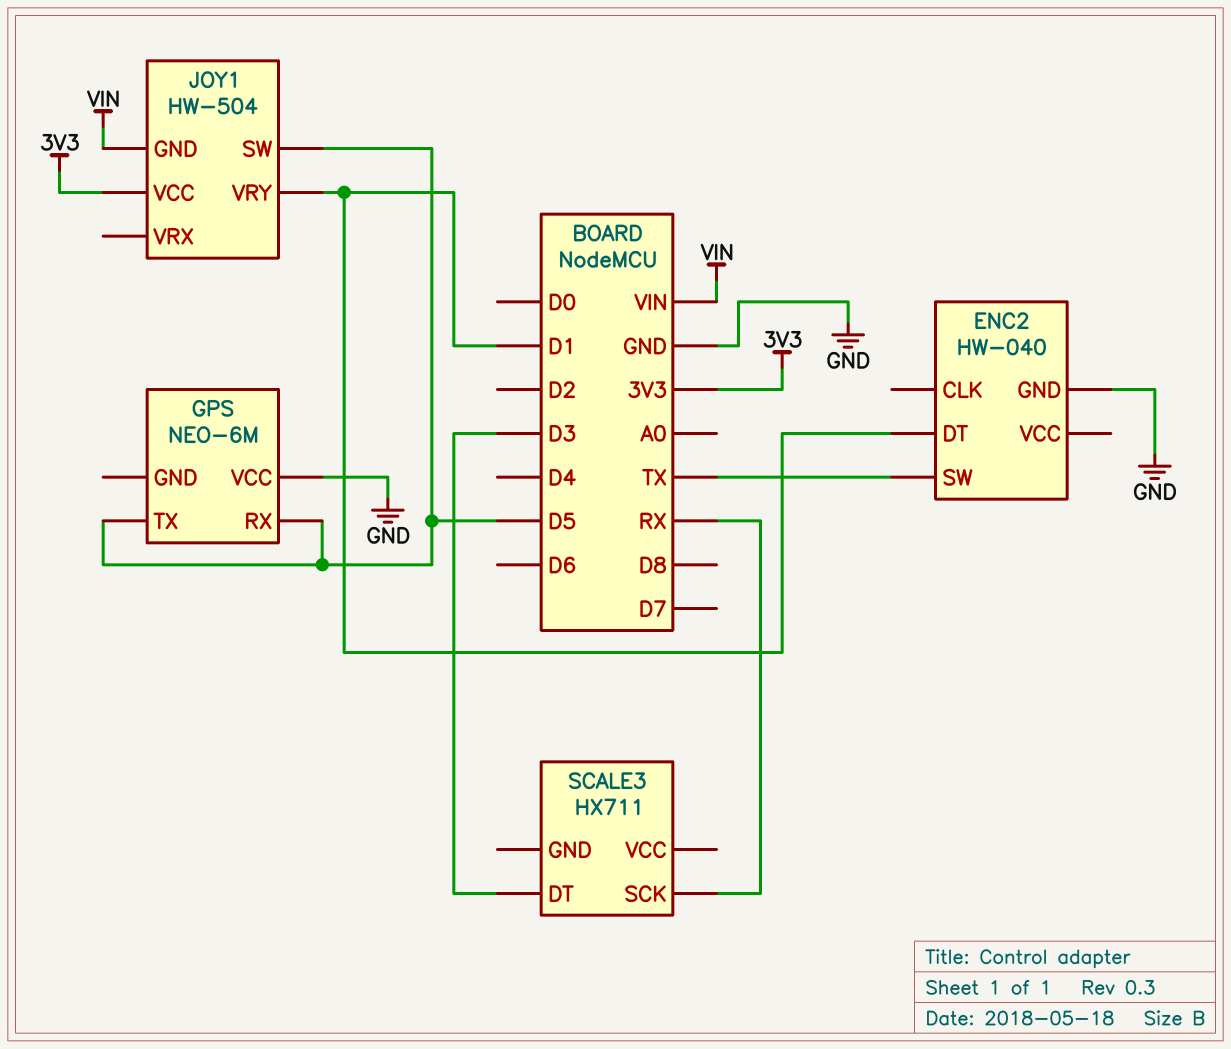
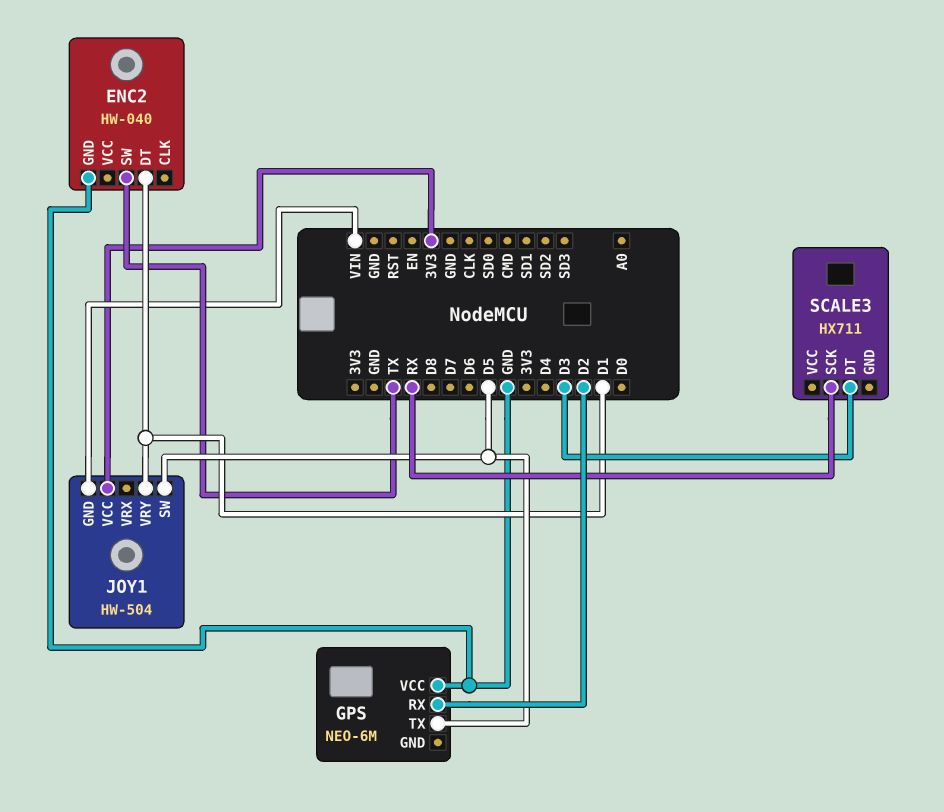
GPS pin RX: D5 -> D2

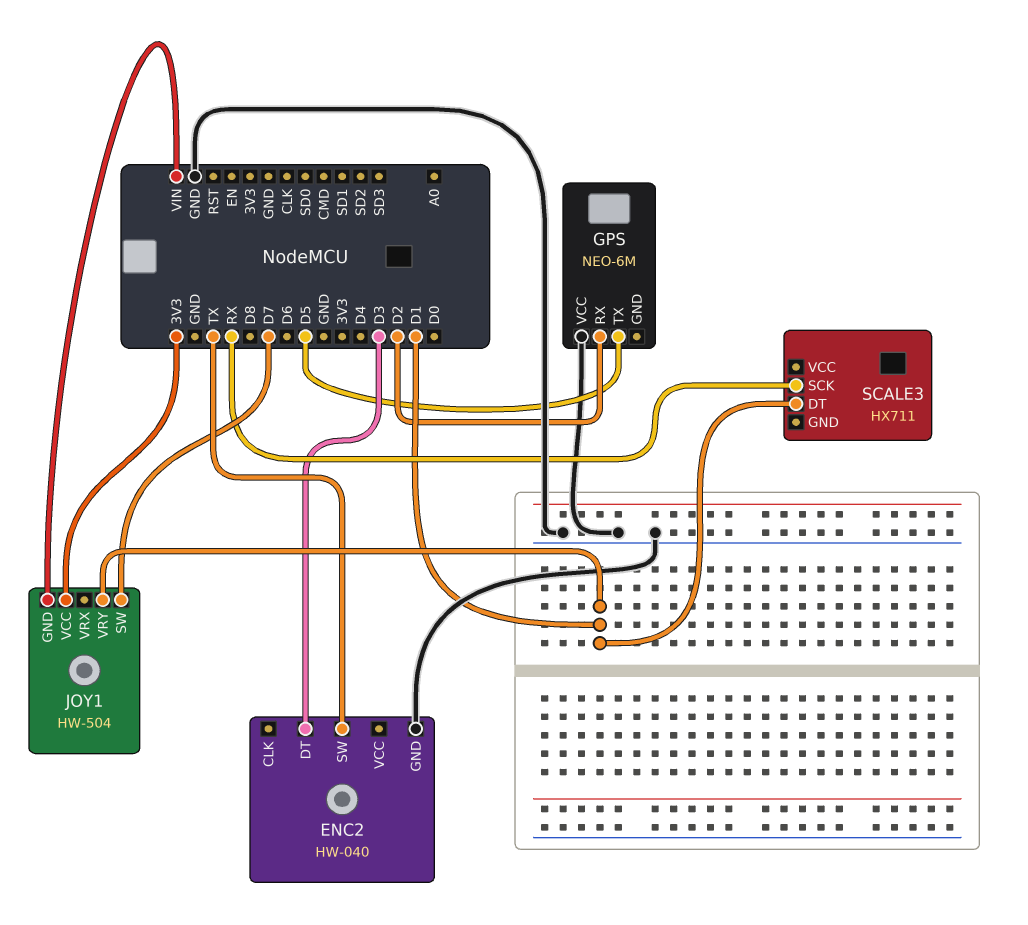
ENC2 pin DT: D1 -> D3
JOY1 pin SW: D5 -> D7
SCALE3 pin DT: D3 -> D1

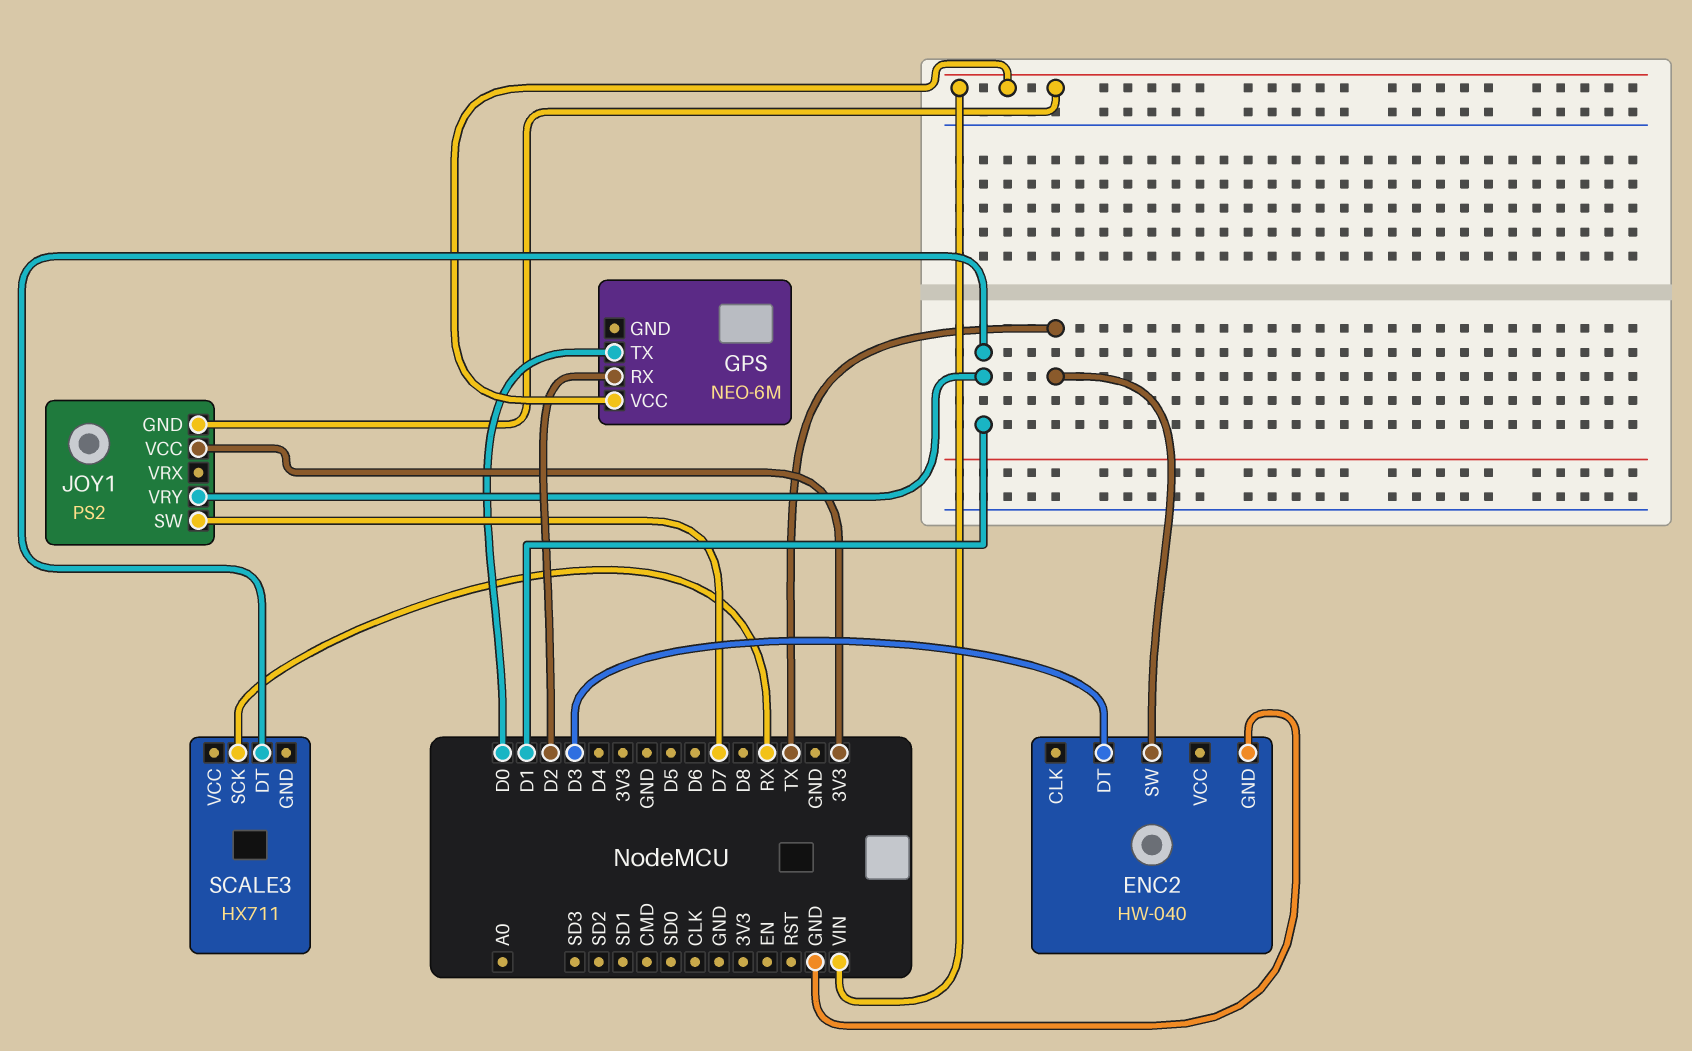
GPS pin TX: D5 -> D0
GPS pin VCC: GND -> VIN
JOY1: HW-504 -> PS2

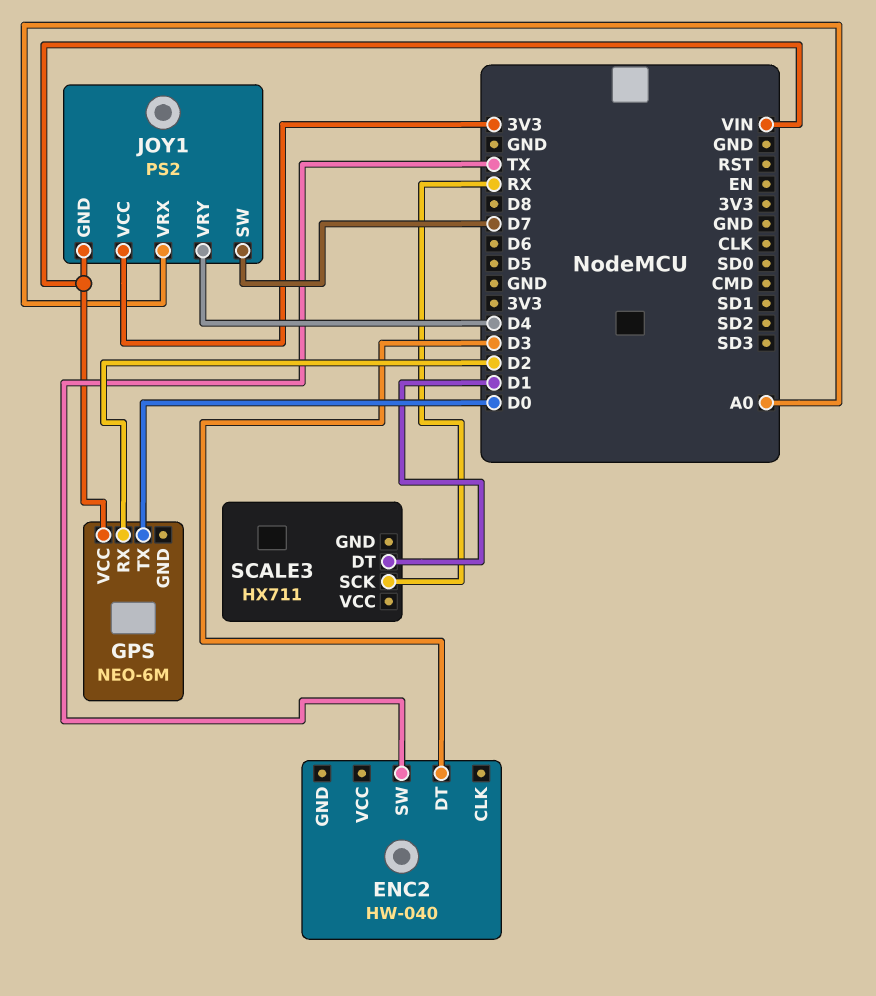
ENC2 pin GND: GND -> none
JOY1 pin VRX: none -> A0
JOY1 pin VRY: D1 -> D4

